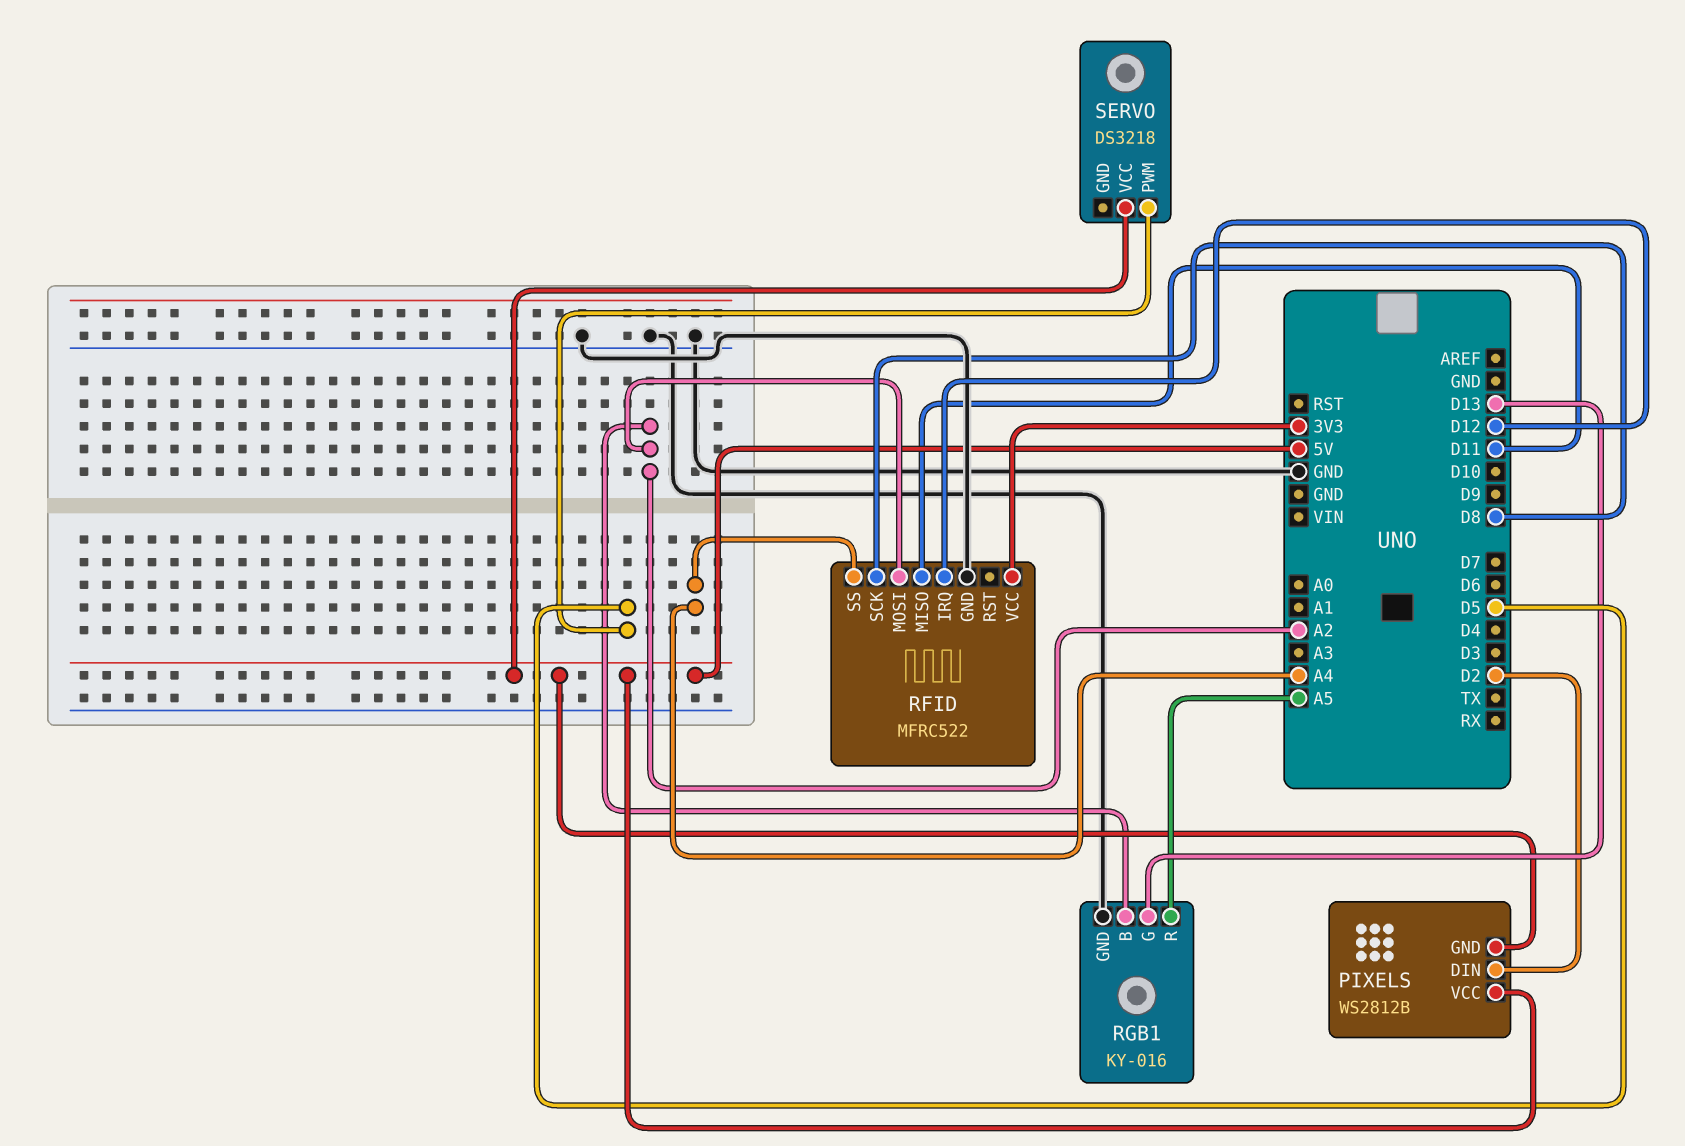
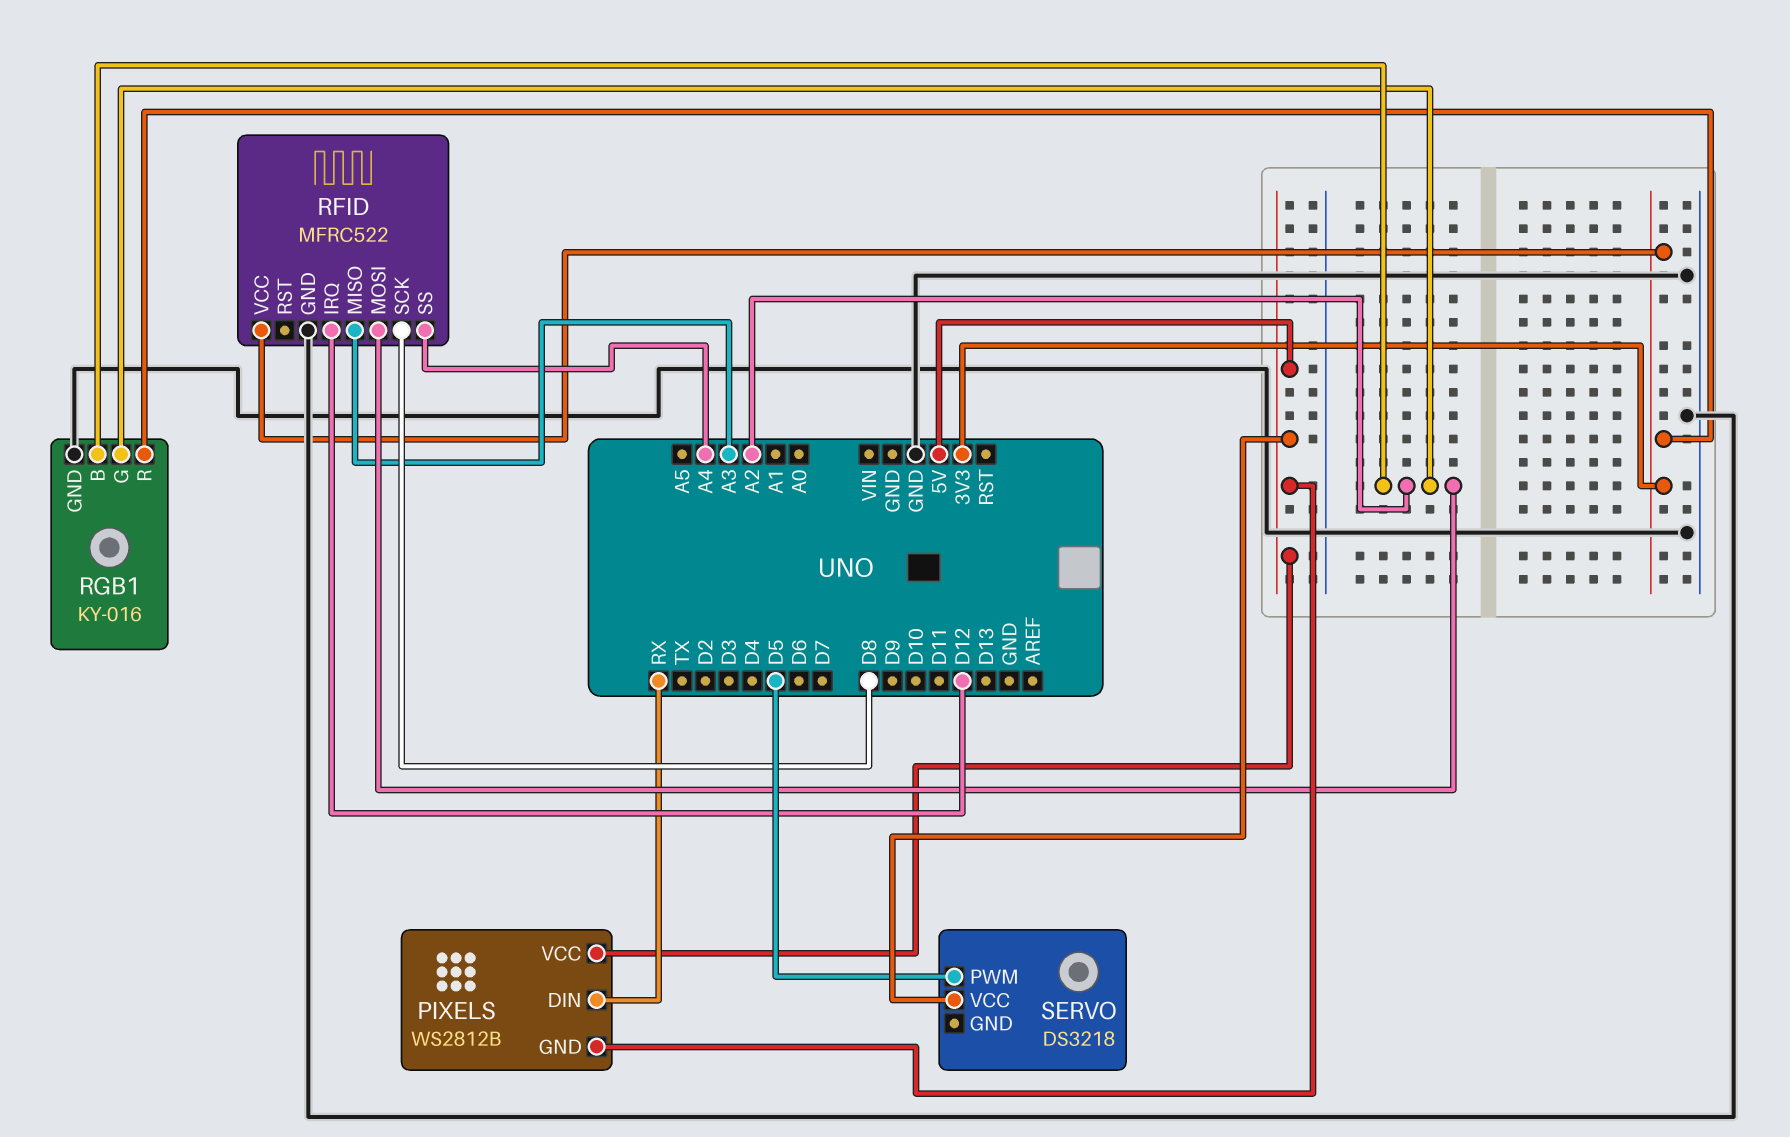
PIXELS pin DIN: D2 -> RX
RFID pin MISO: D11 -> A3
RGB1 pin G: D13 -> A2
RGB1 pin R: A5 -> 3V3

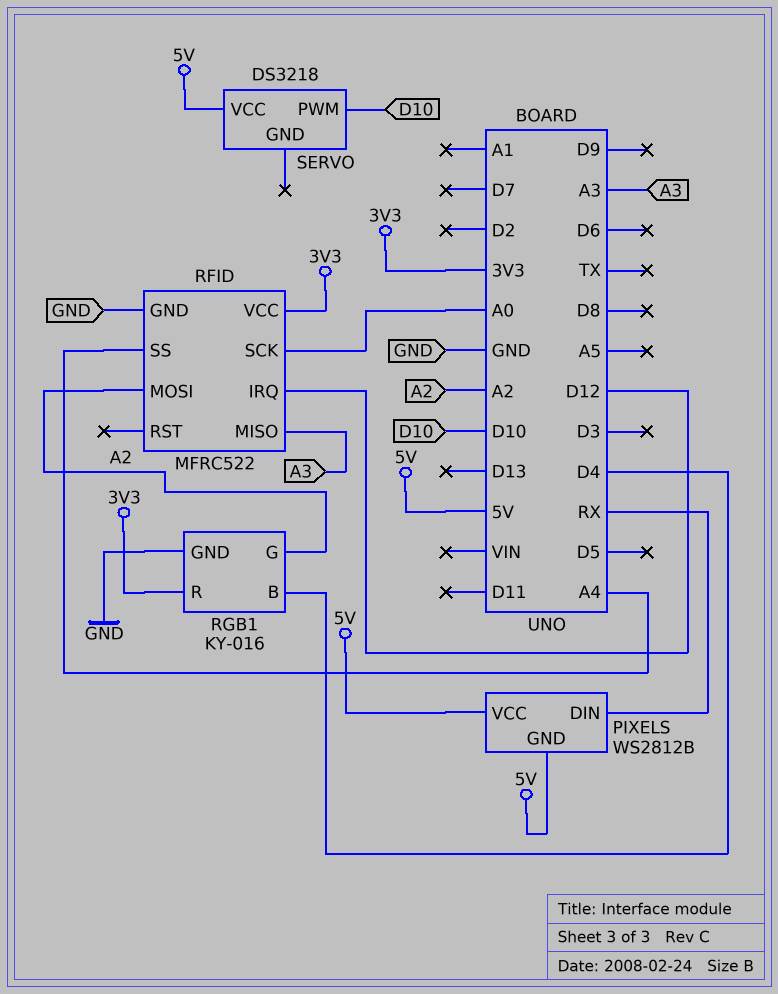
RFID pin SCK: D8 -> A0
RGB1 pin B: A2 -> D4
SERVO pin PWM: D5 -> D10

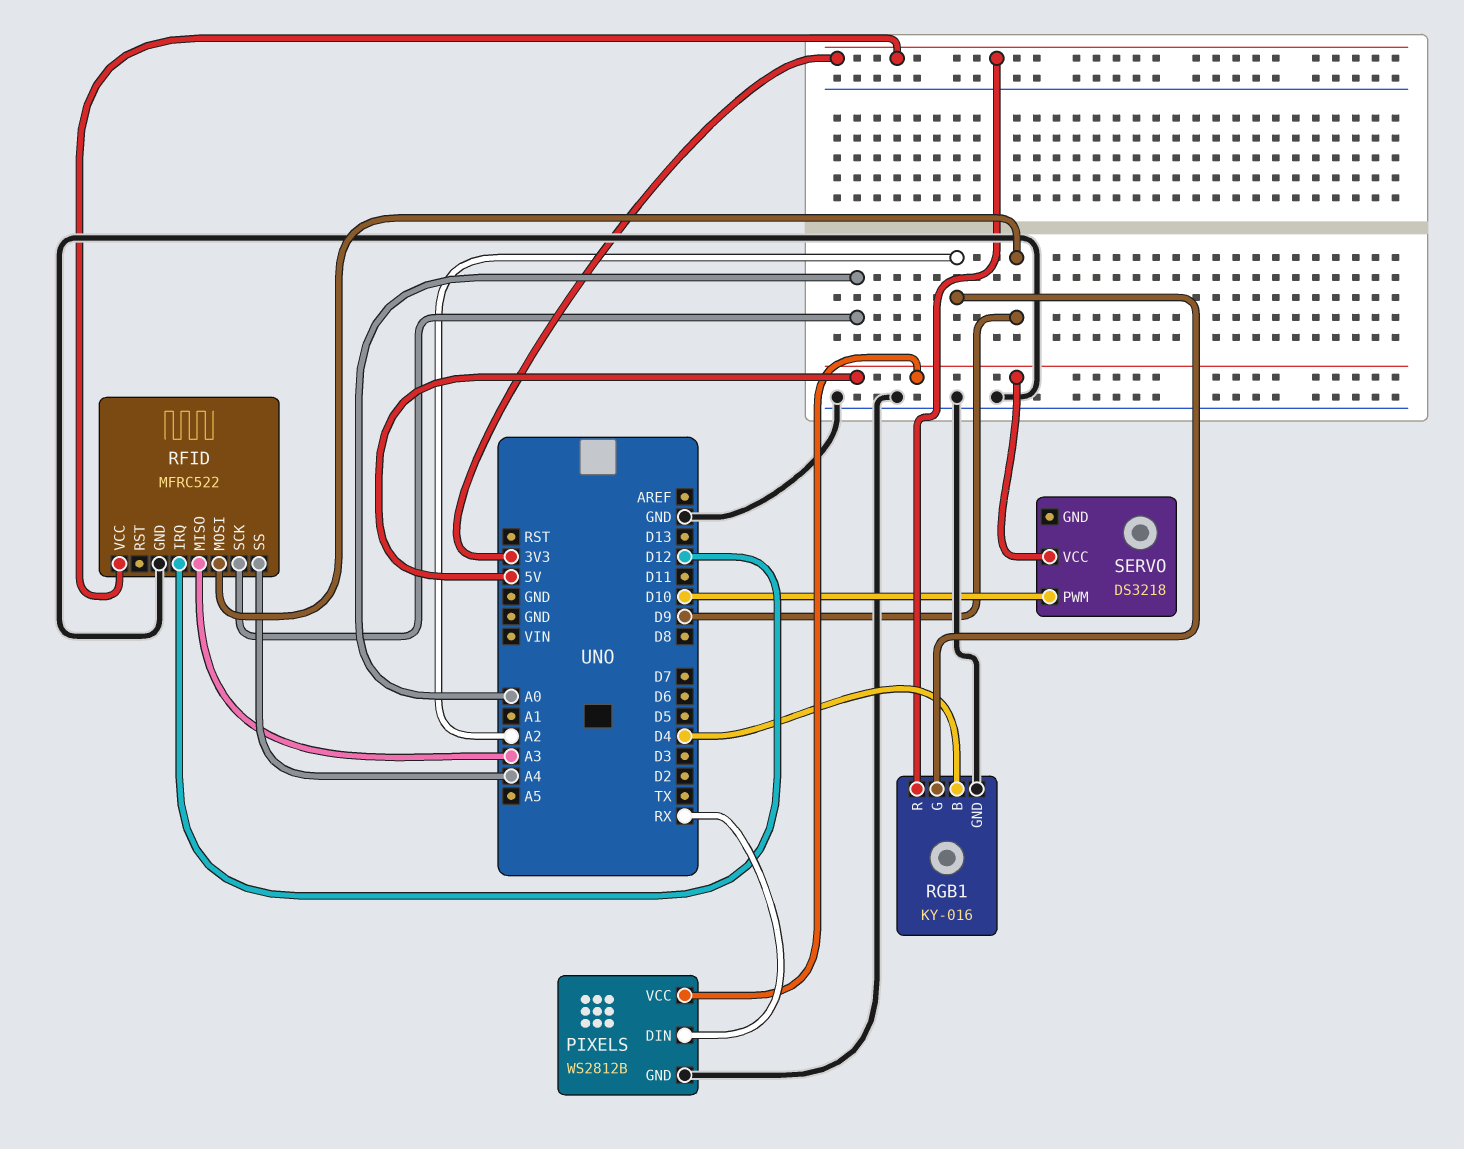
PIXELS pin GND: 5V -> GND
RFID pin MOSI: A2 -> D9

